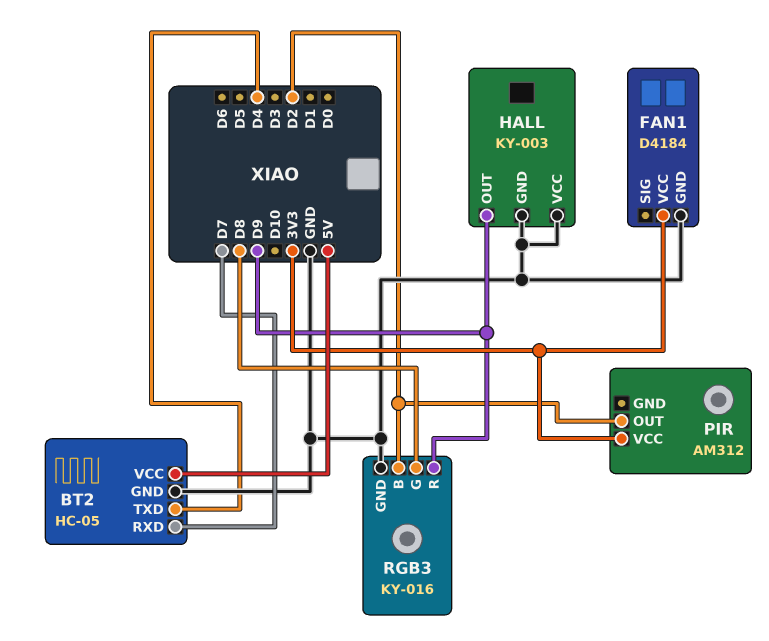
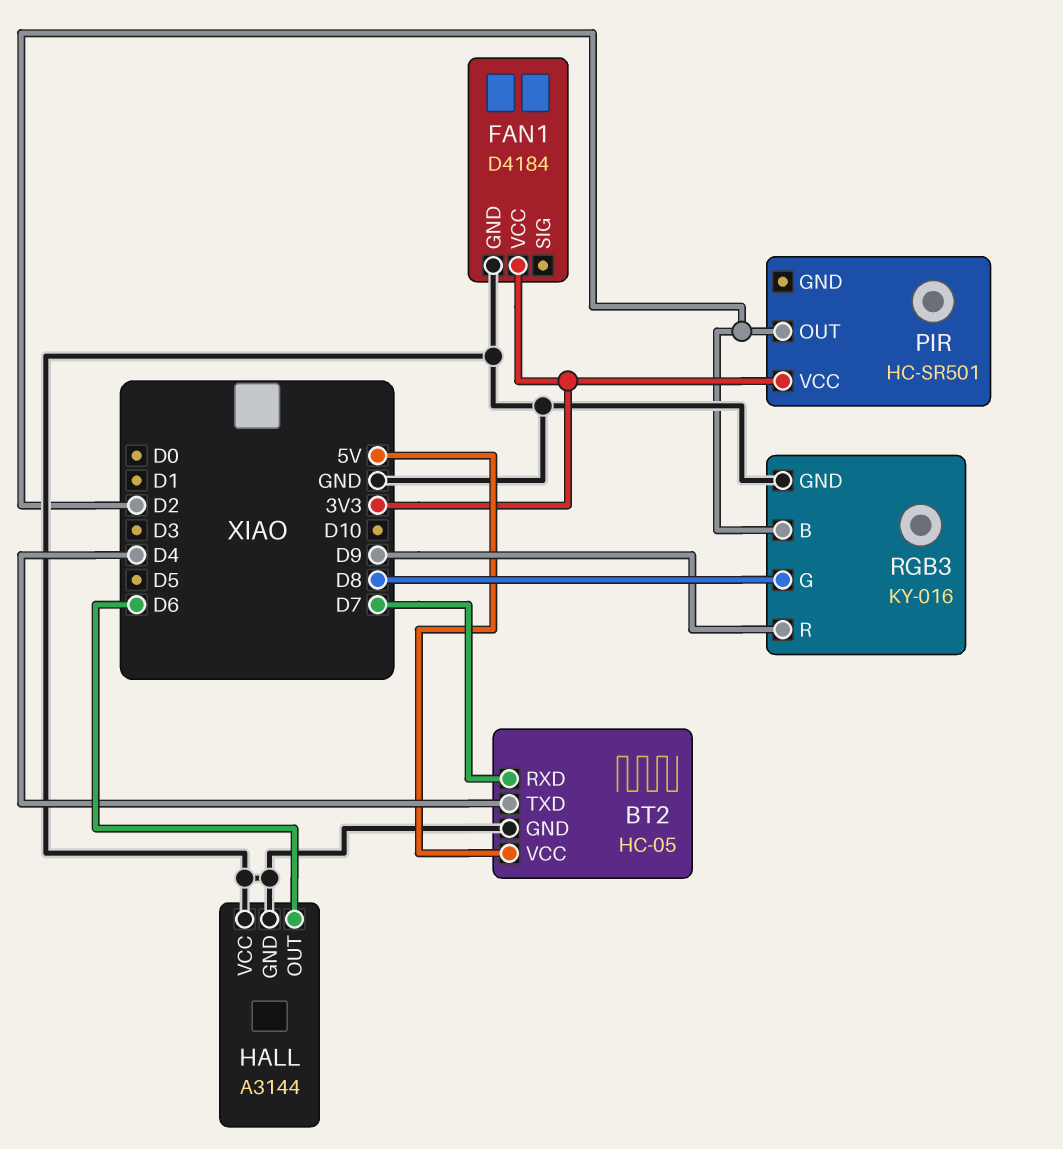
HALL: KY-003 -> A3144
HALL pin OUT: D9 -> D6
PIR: AM312 -> HC-SR501

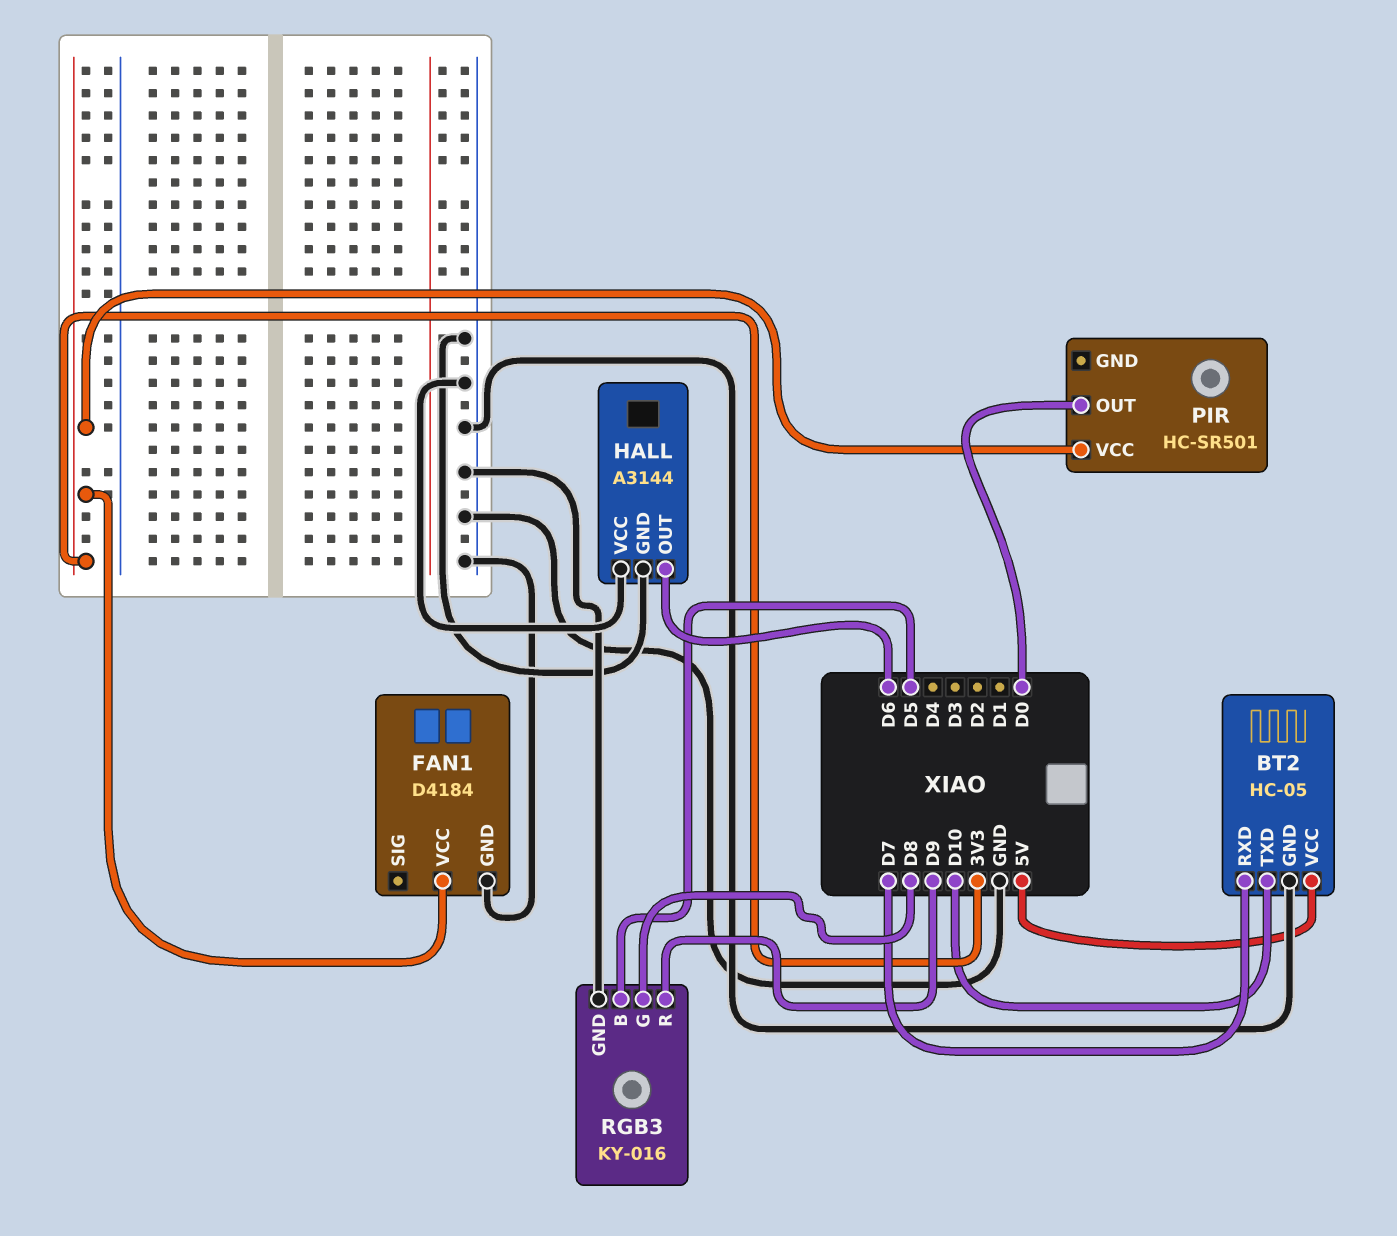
BT2 pin TXD: D4 -> D10
PIR pin OUT: D2 -> D0
RGB3 pin B: D2 -> D5

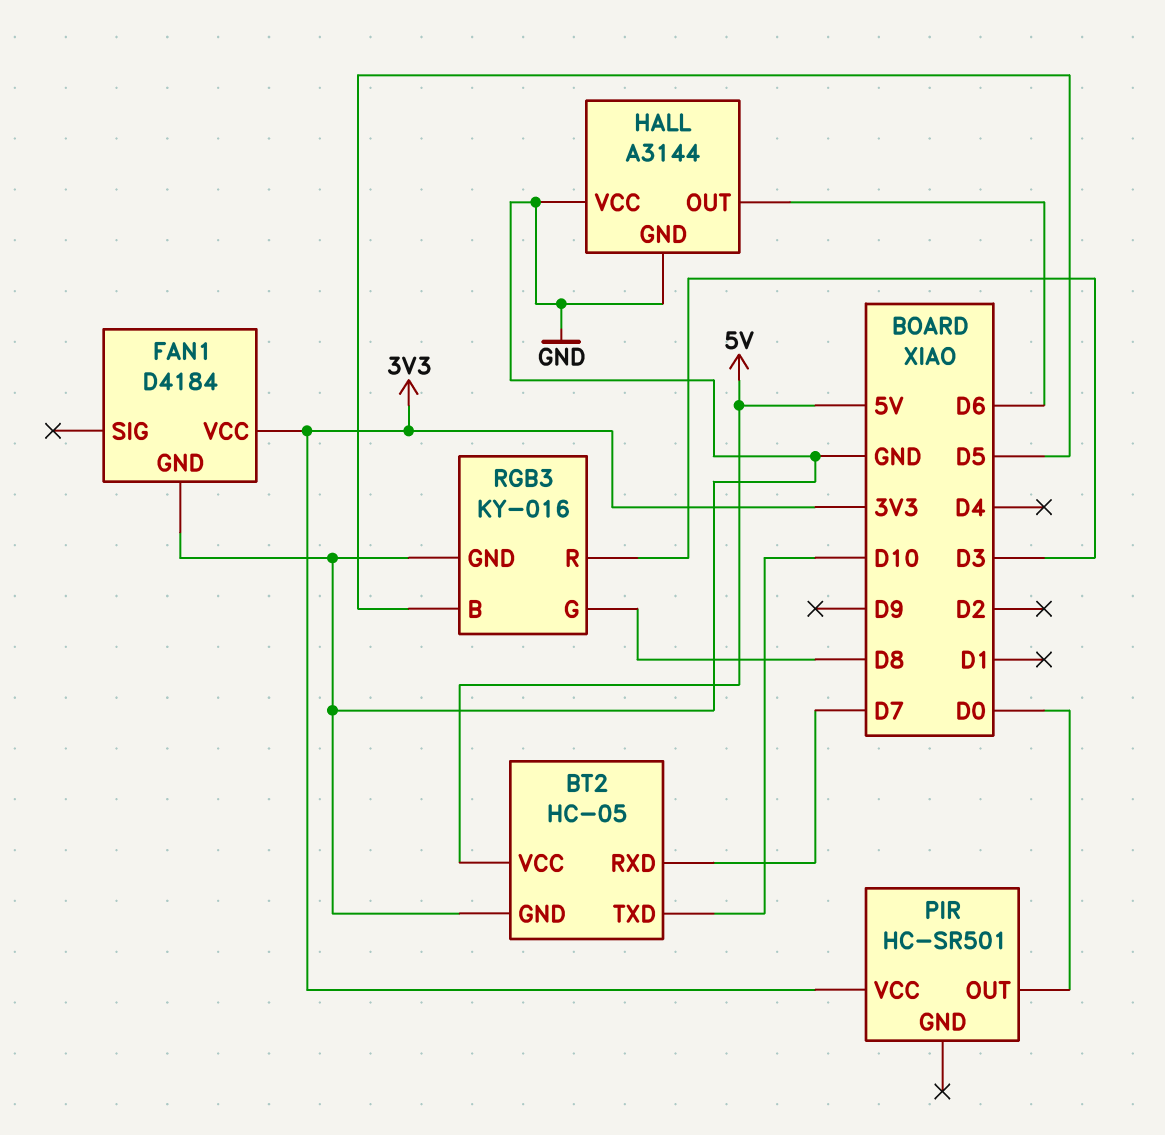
RGB3 pin R: D9 -> D3

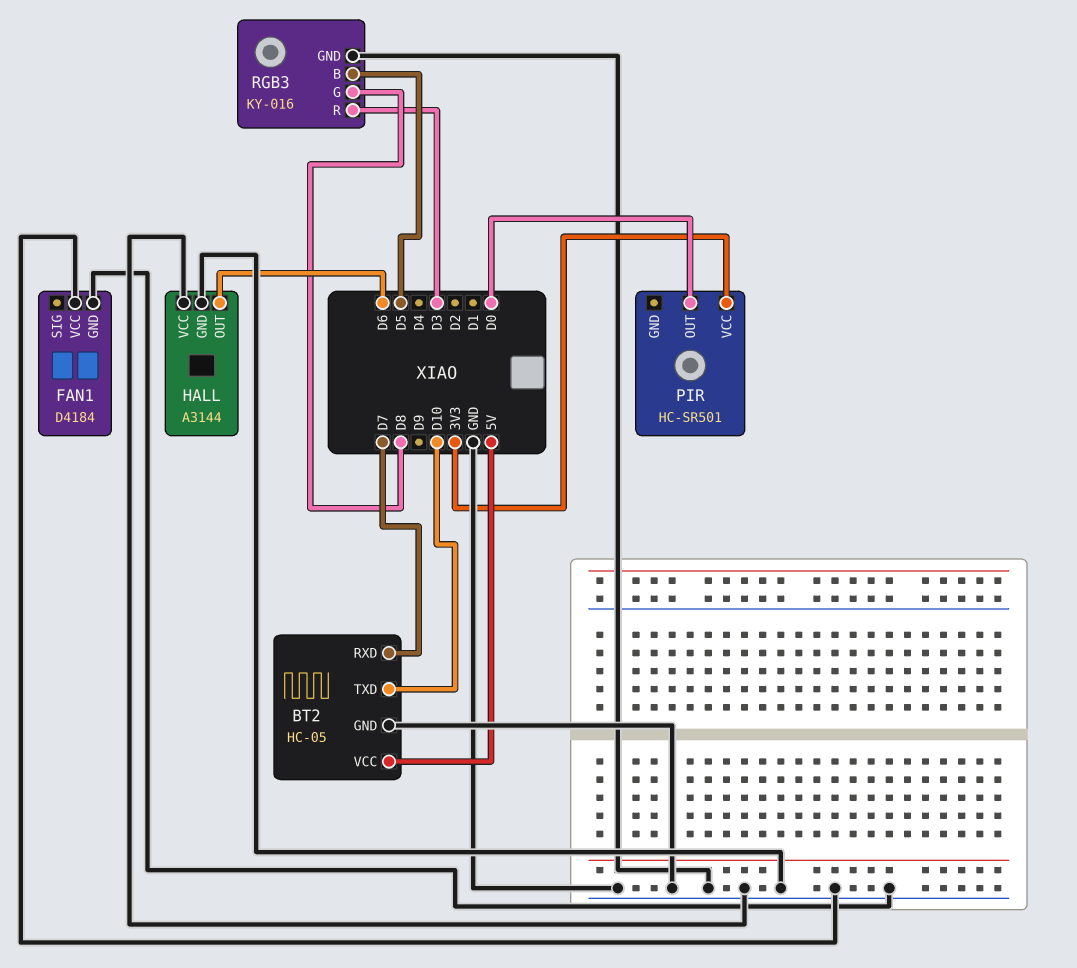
FAN1 pin VCC: 3V3 -> GND

